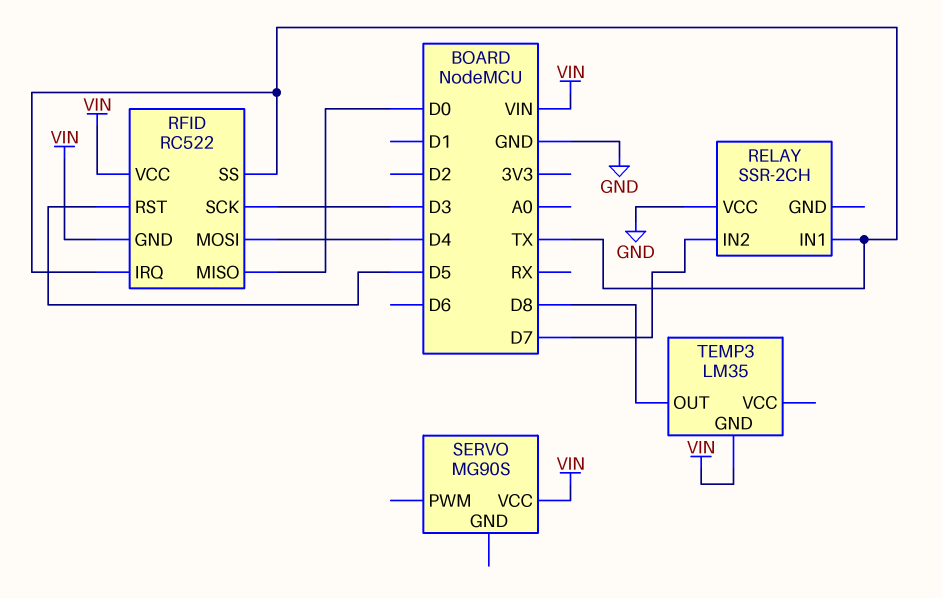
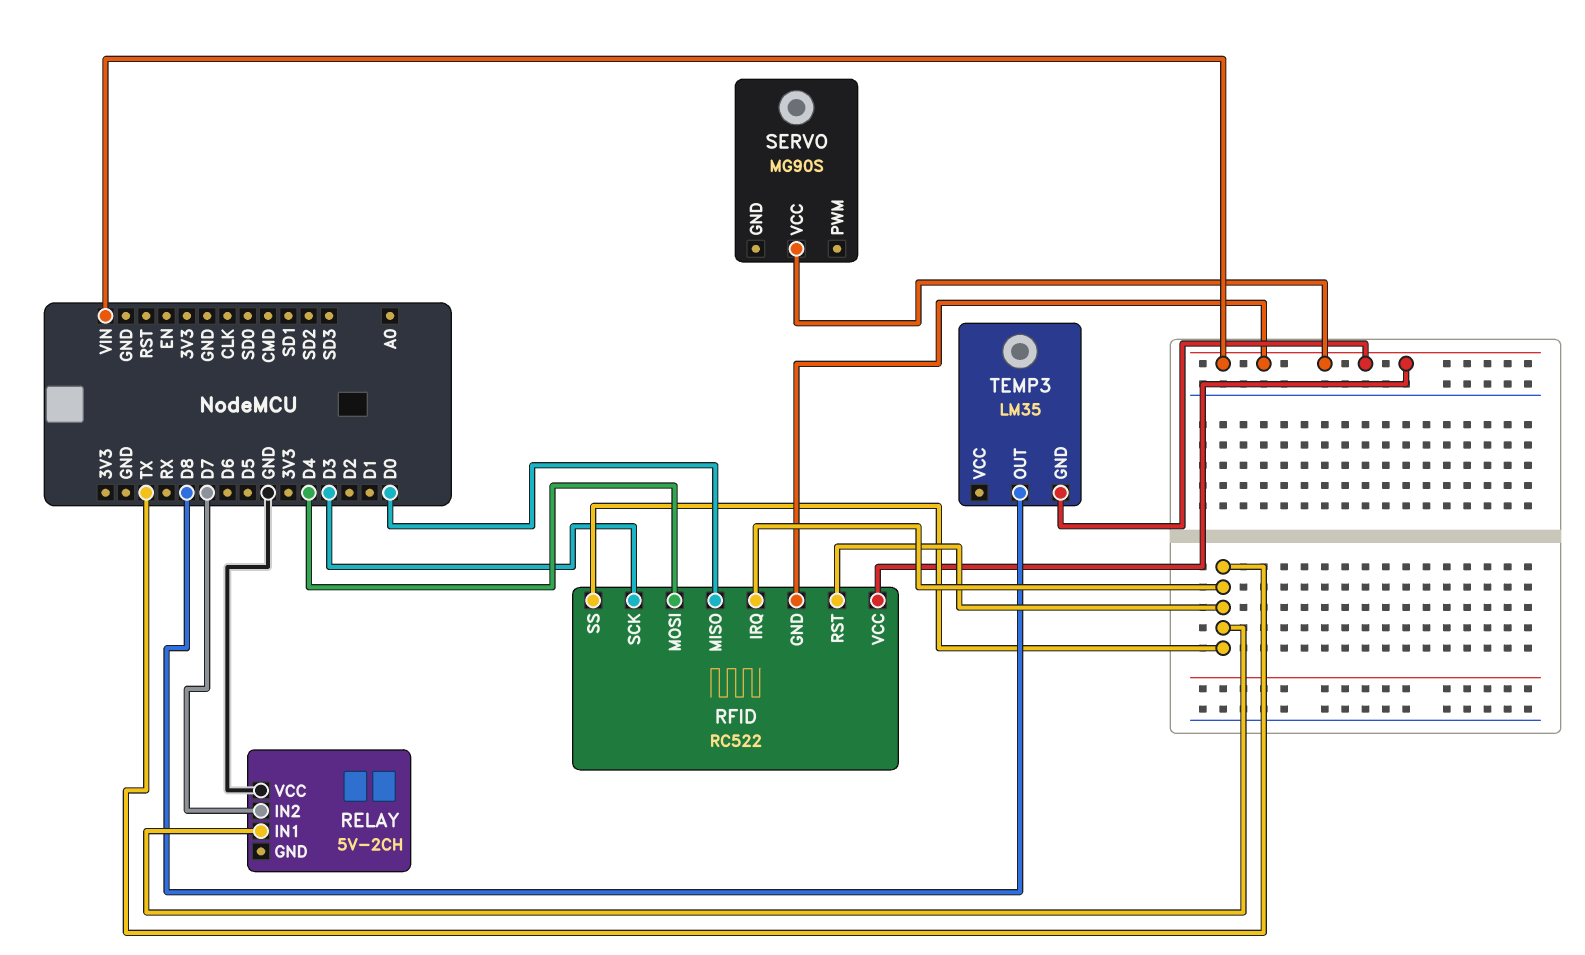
RELAY: SSR-2CH -> 5V-2CH
RFID pin RST: D5 -> TX

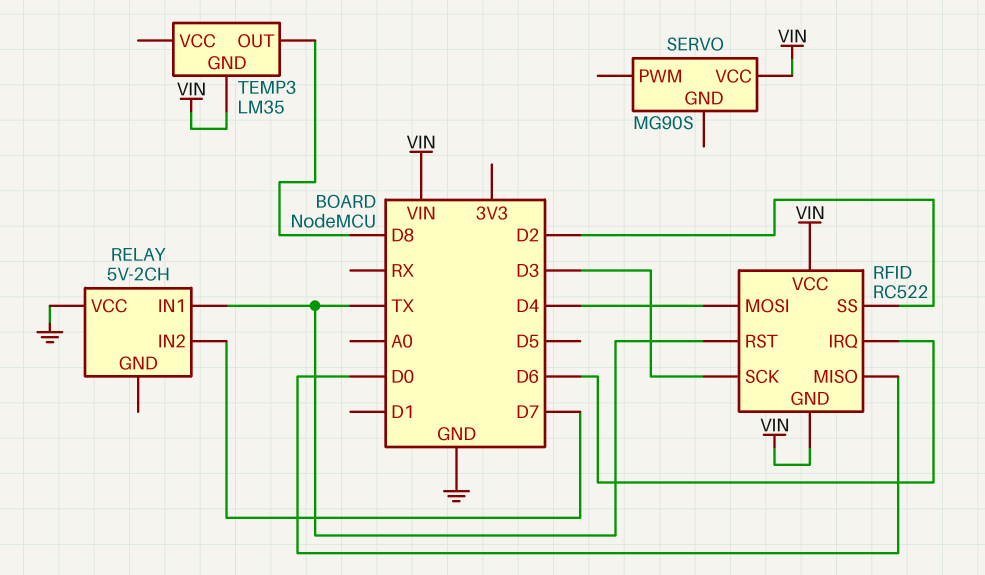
RFID pin IRQ: TX -> D6
RFID pin SS: TX -> D2

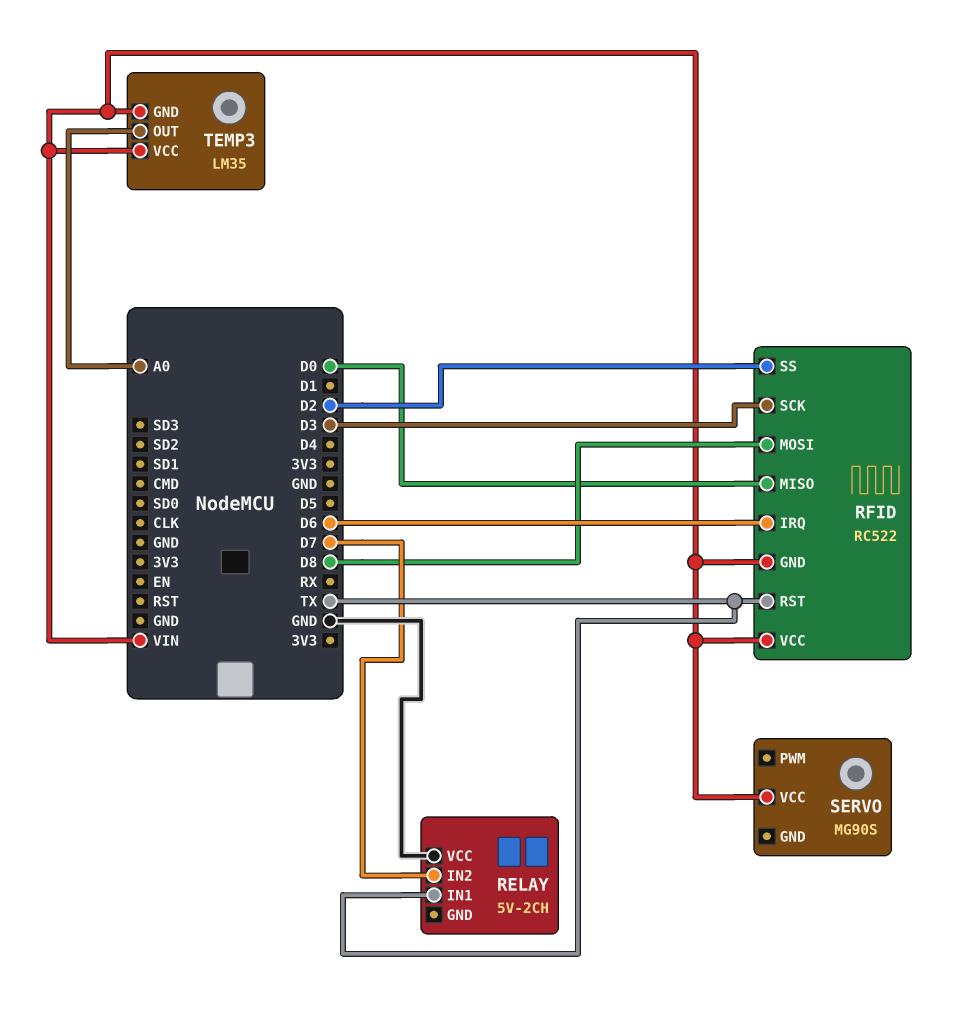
RFID pin MOSI: D4 -> D8
TEMP3 pin OUT: D8 -> A0
TEMP3 pin VCC: none -> VIN

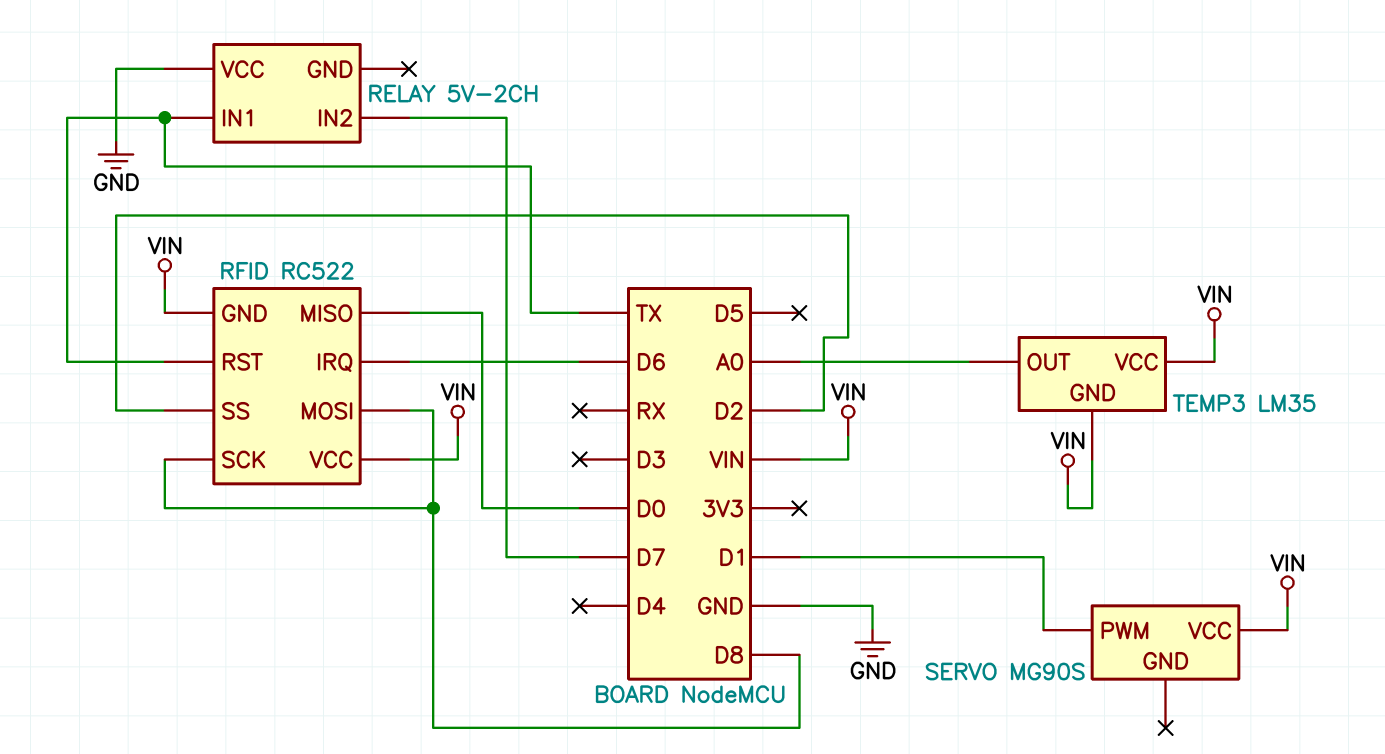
RFID pin SCK: D3 -> D8
SERVO pin PWM: none -> D1

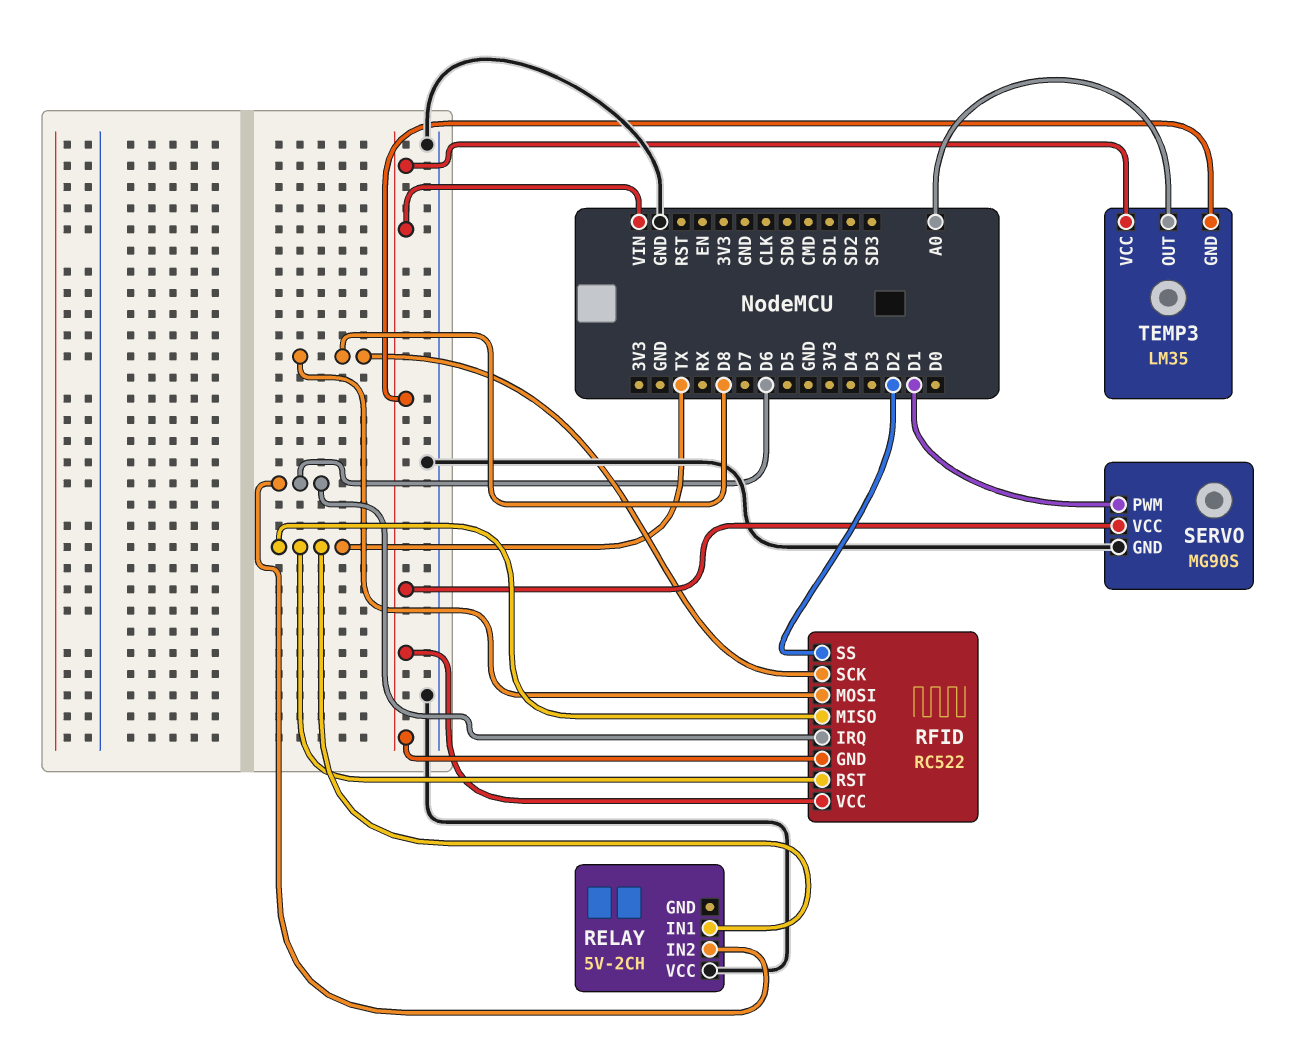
RELAY pin IN2: D7 -> D6
RFID pin MISO: D0 -> TX
SERVO pin GND: none -> GND

